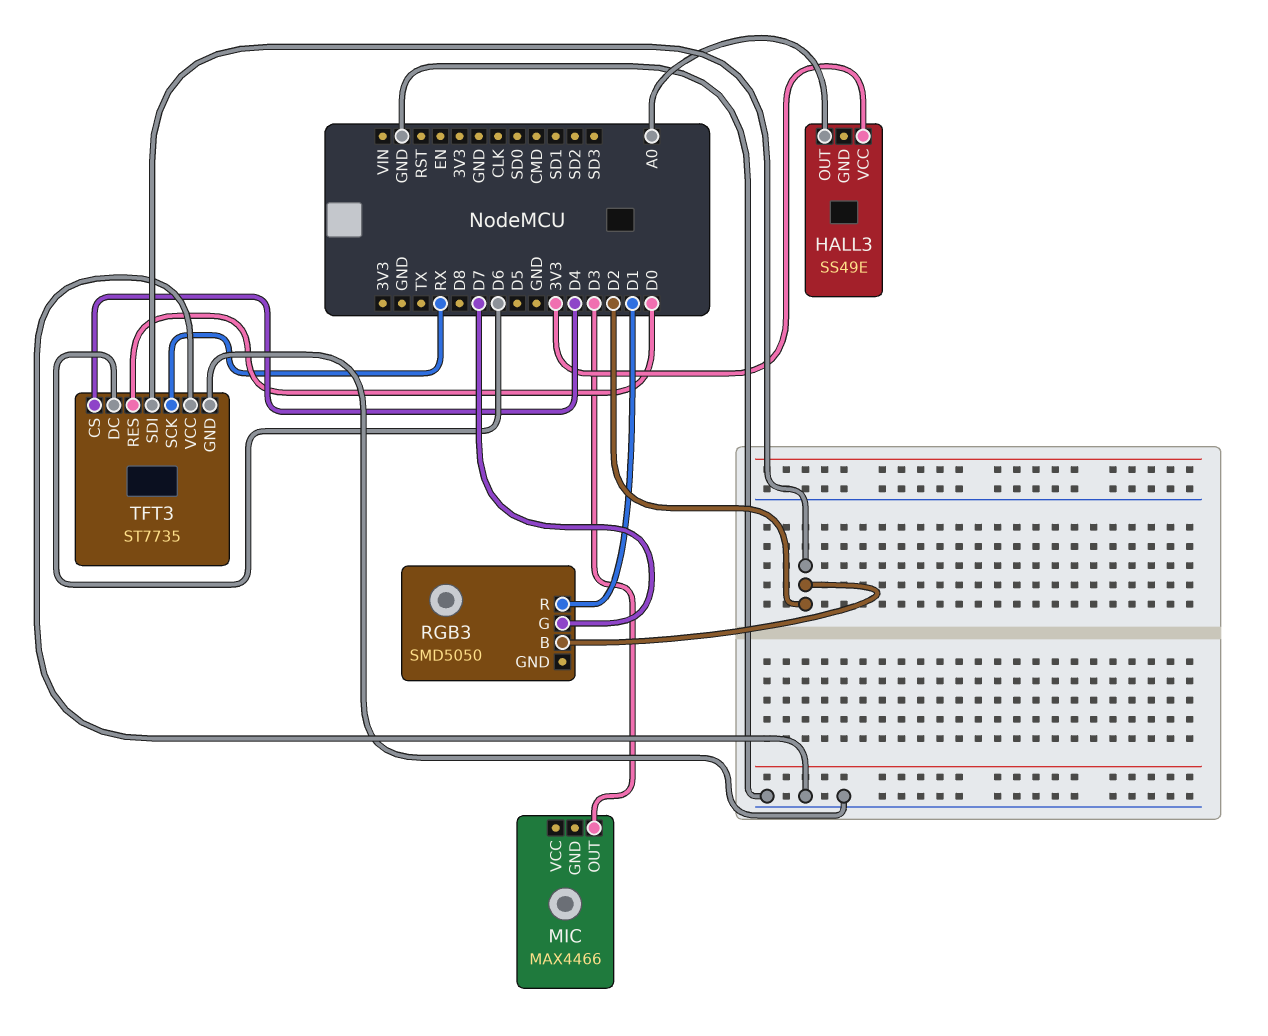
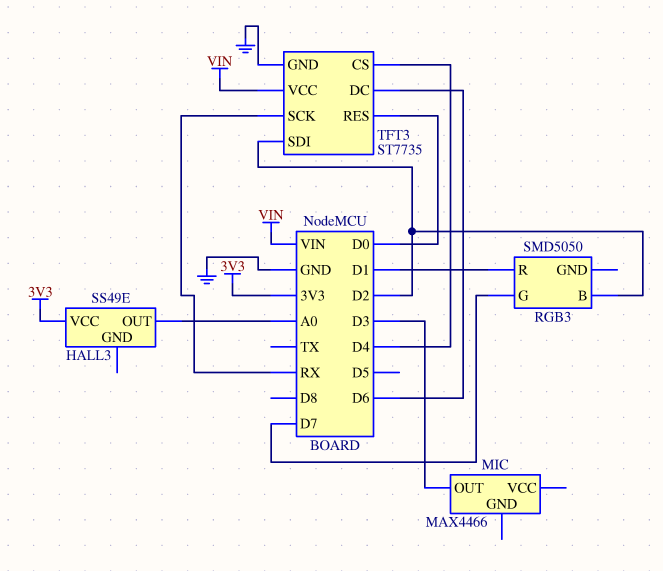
TFT3 pin VCC: GND -> VIN

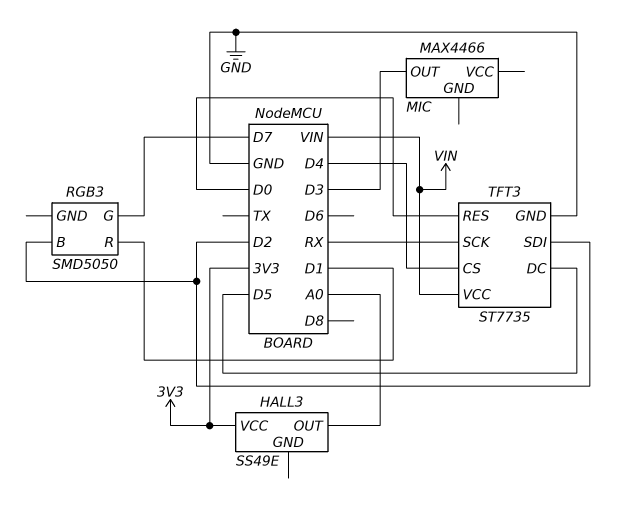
TFT3 pin DC: D6 -> D5

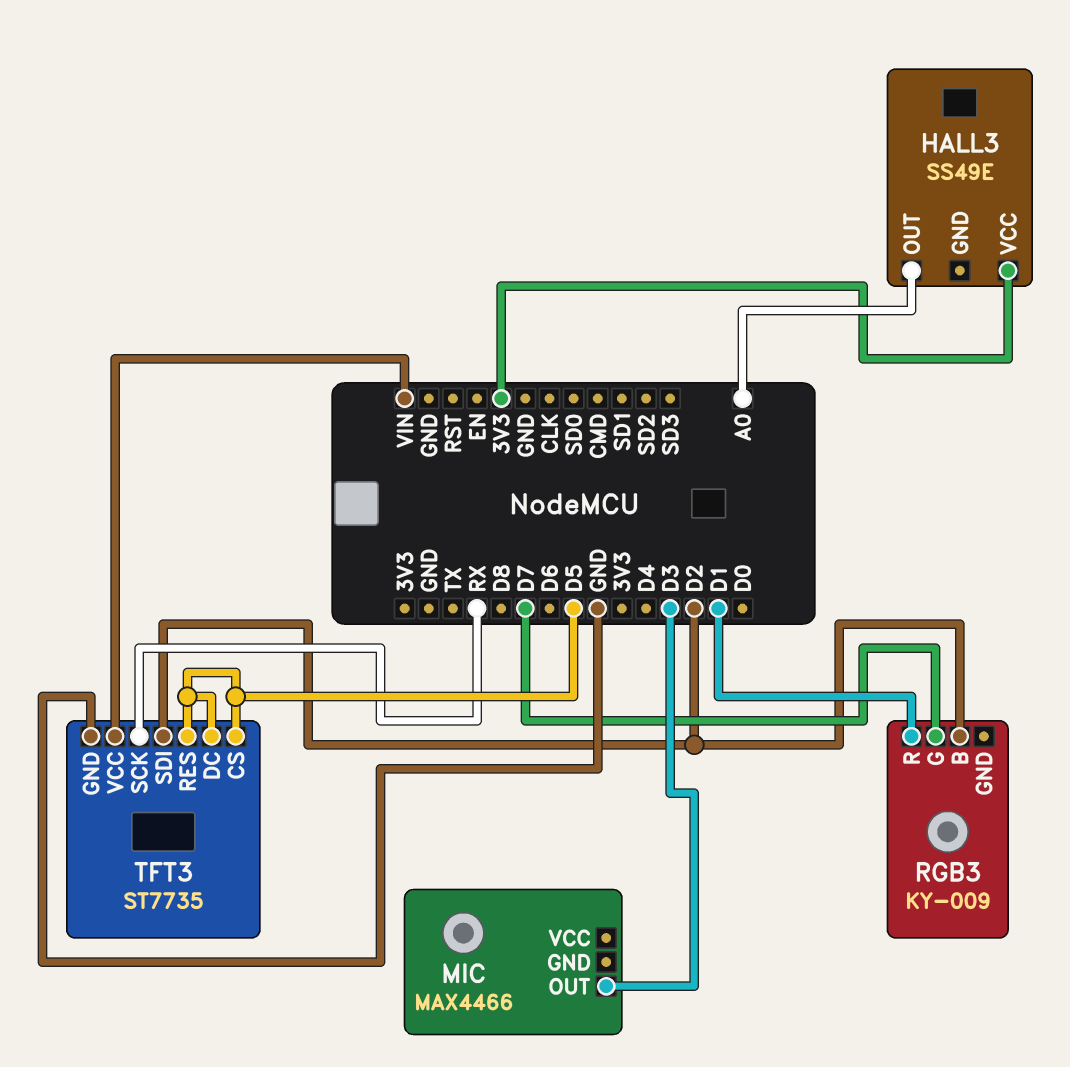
RGB3: SMD5050 -> KY-009
TFT3 pin CS: D4 -> D5
TFT3 pin RES: D0 -> D5

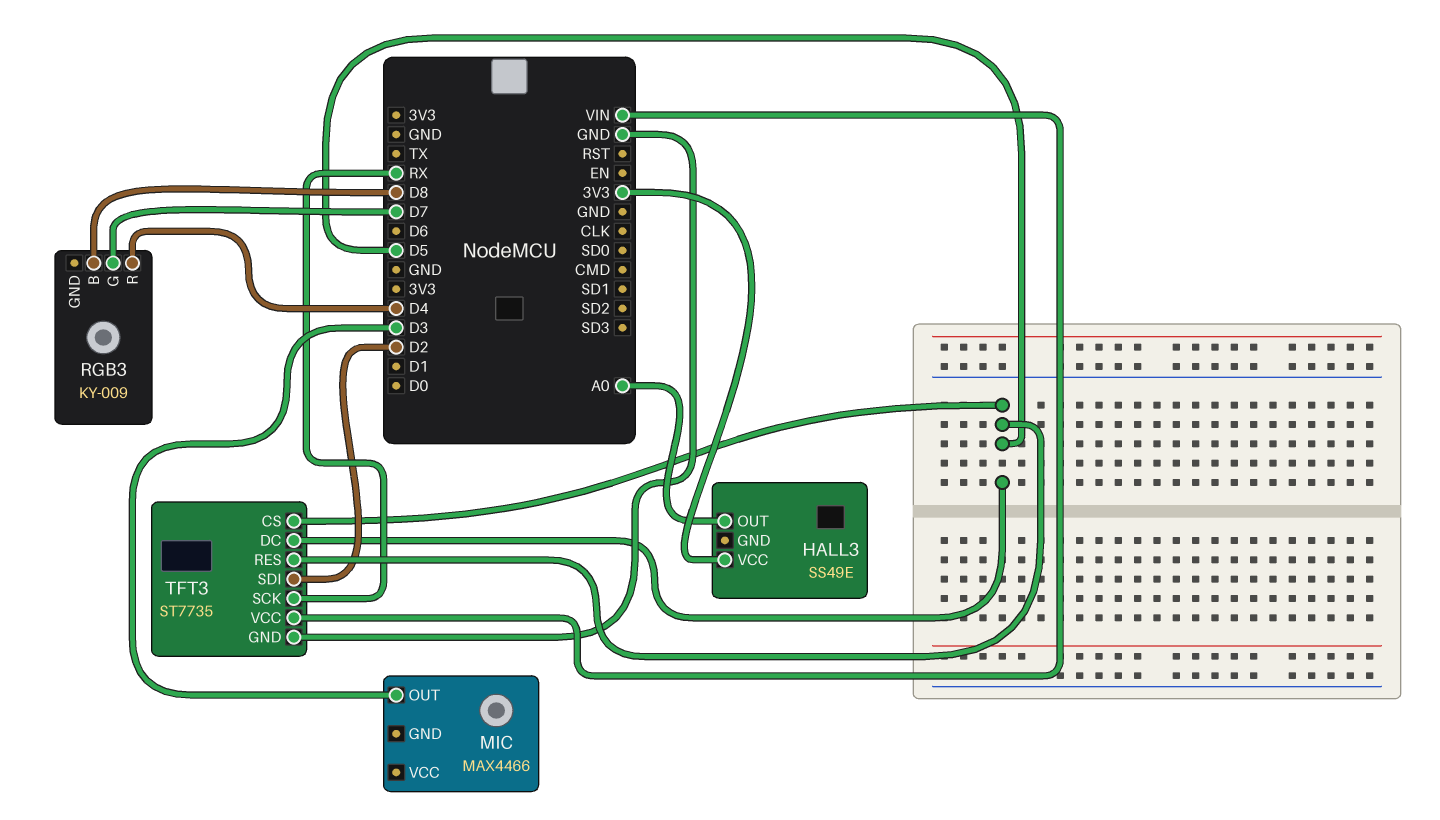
RGB3 pin B: D2 -> D8
RGB3 pin R: D1 -> D4

